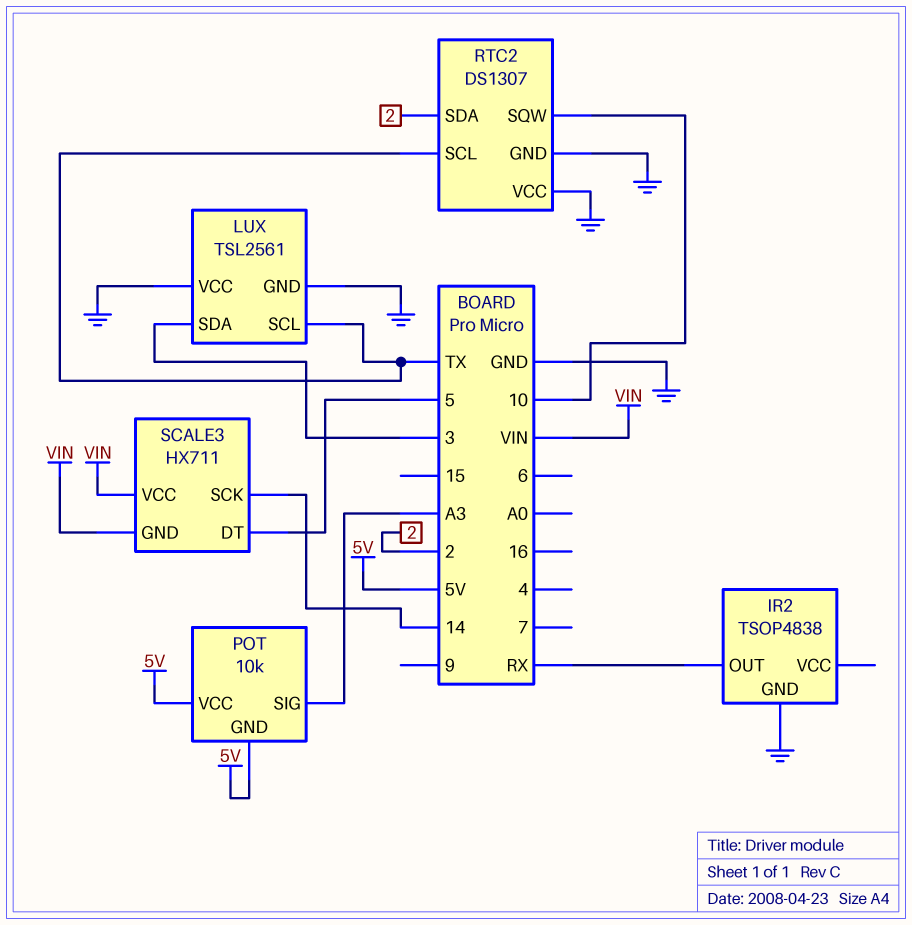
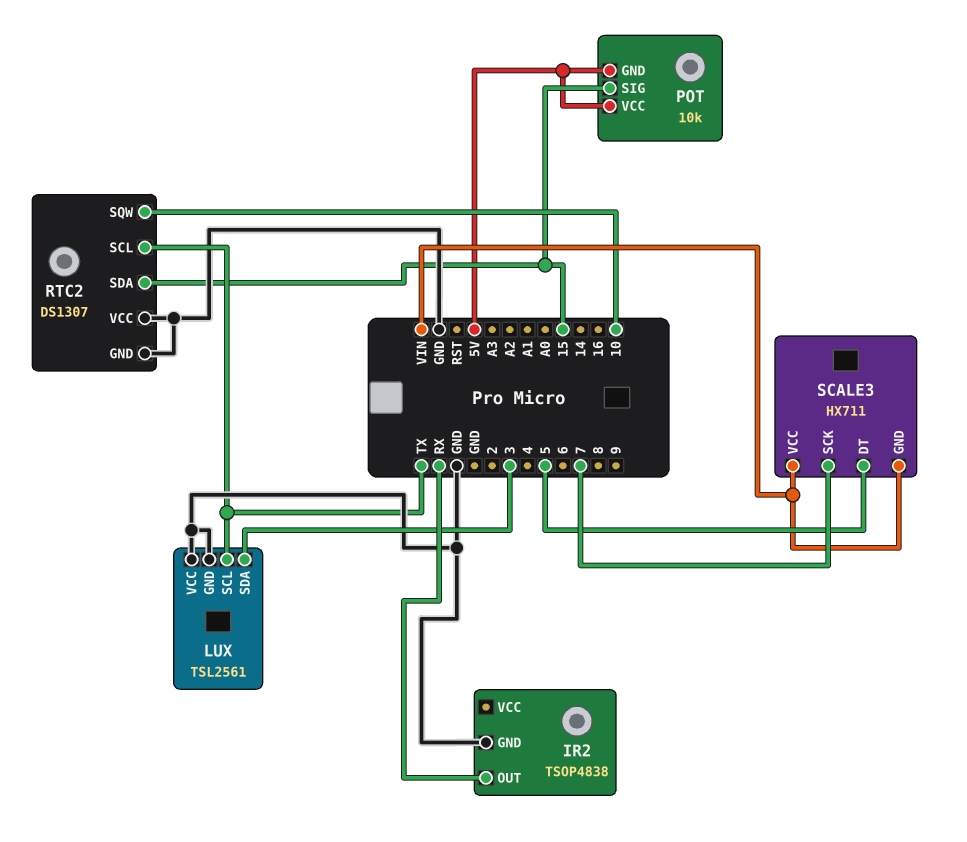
POT pin SIG: A3 -> 15
RTC2 pin SDA: 2 -> 15
SCALE3 pin SCK: 14 -> 7

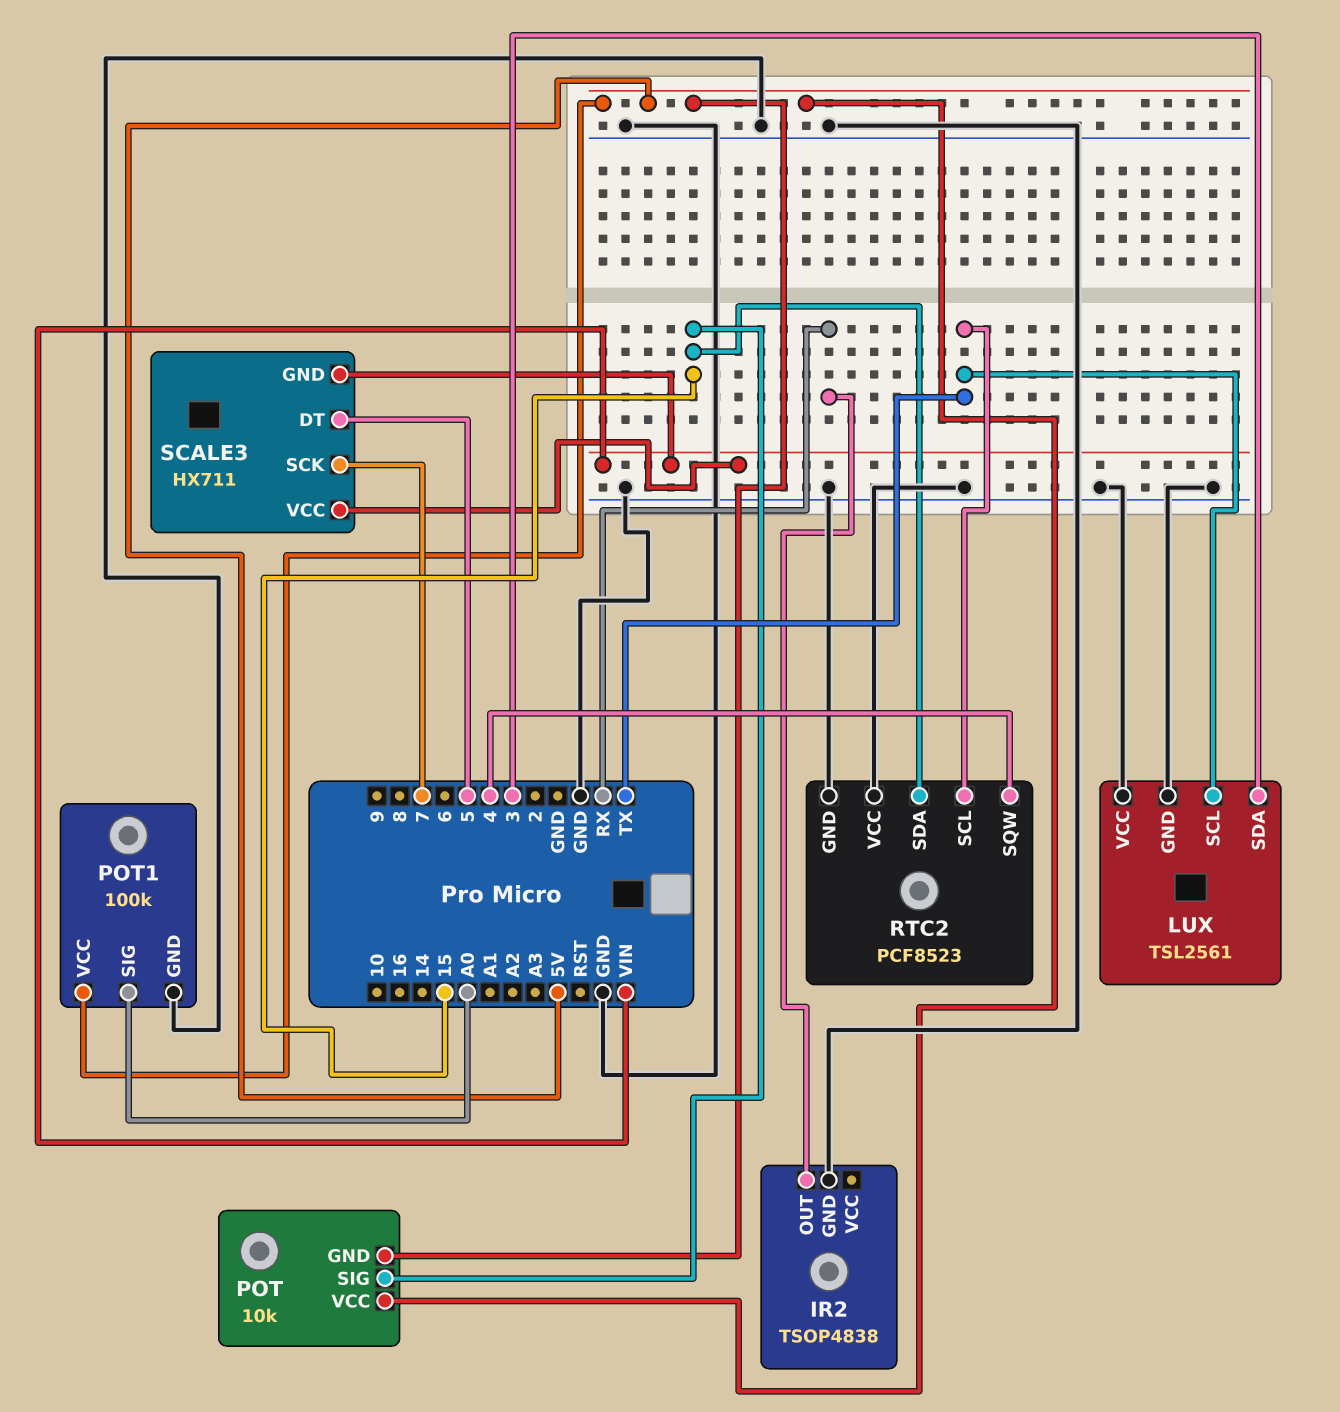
POT1: none -> 100k
POT1 pin GND: none -> GND
POT1 pin SIG: none -> A0
POT1 pin VCC: none -> 5V
RTC2: DS1307 -> PCF8523
RTC2 pin SQW: 10 -> 4

